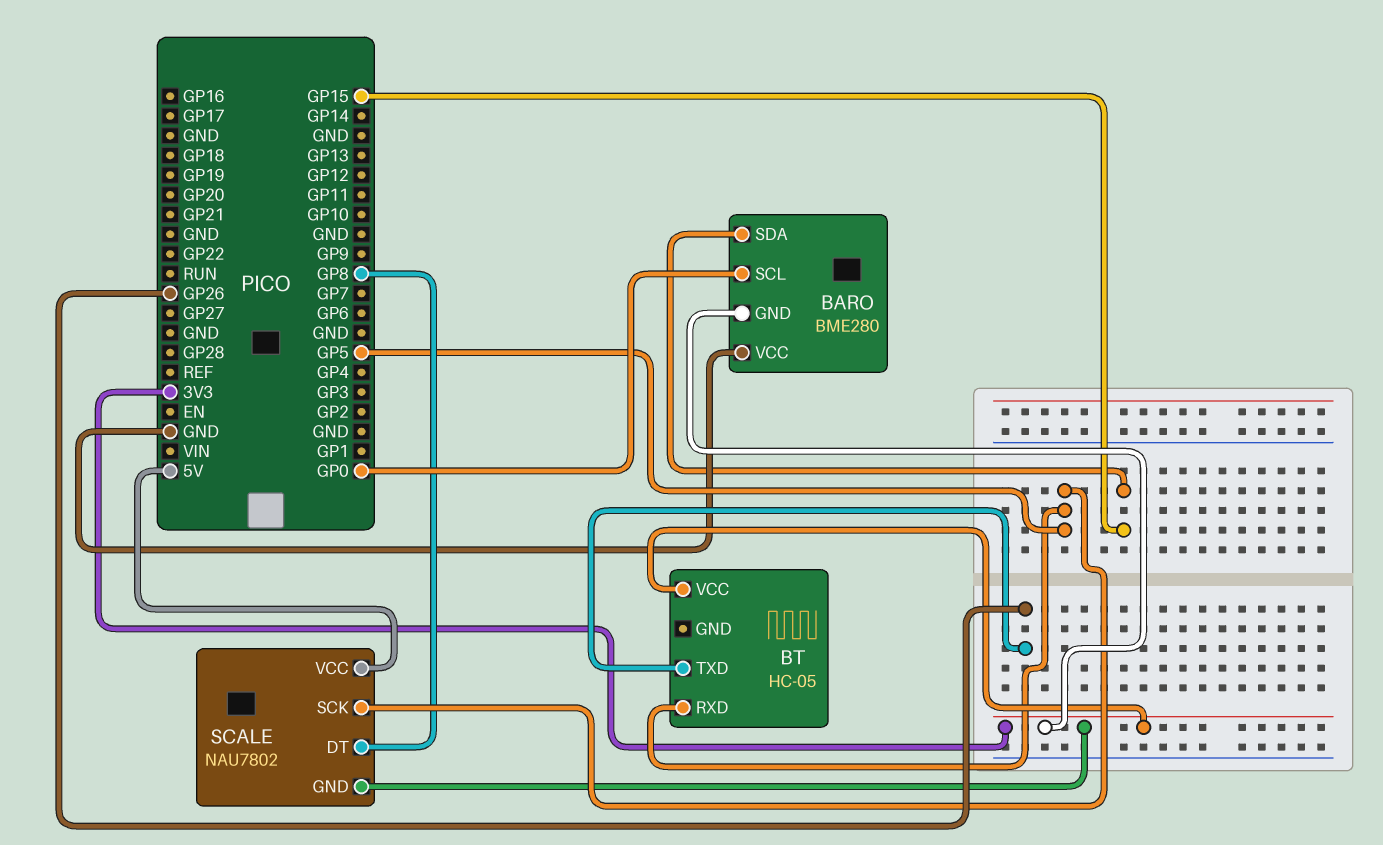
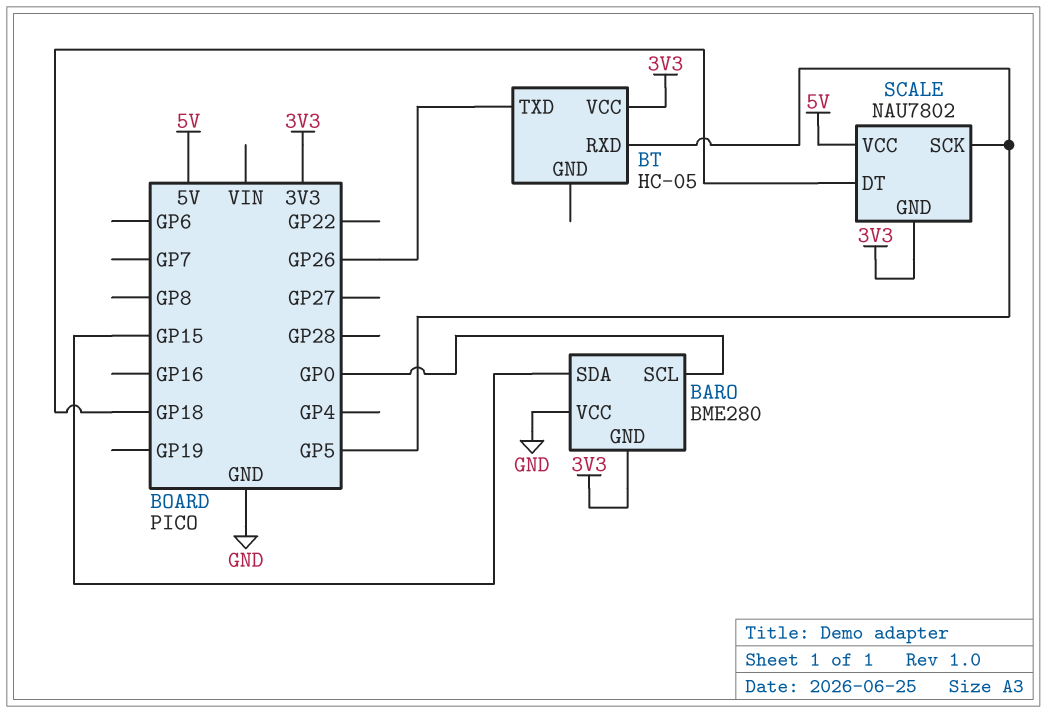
SCALE pin DT: GP8 -> GP18

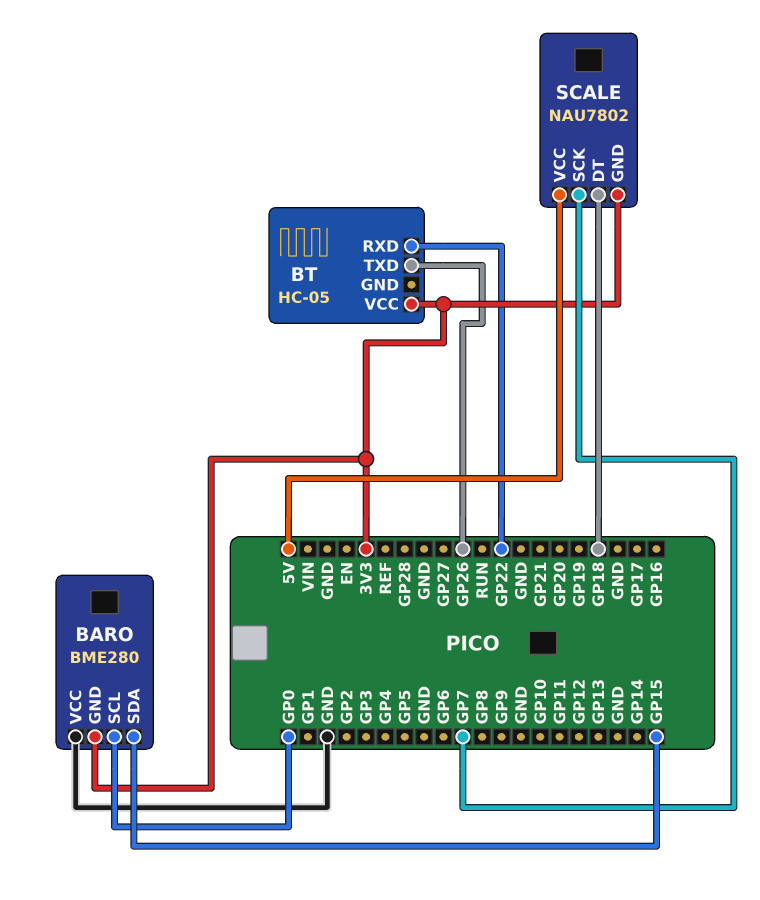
BT pin RXD: GP5 -> GP22
SCALE pin SCK: GP5 -> GP7

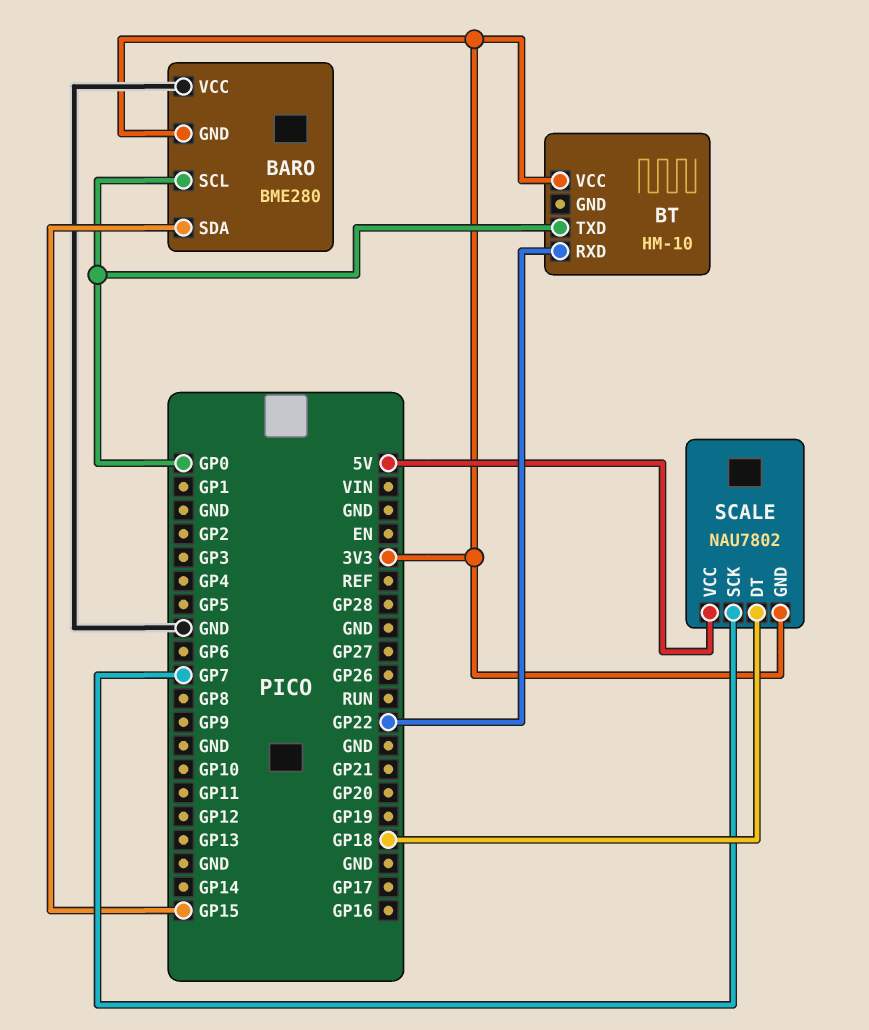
BT: HC-05 -> HM-10
BT pin TXD: GP26 -> GP0

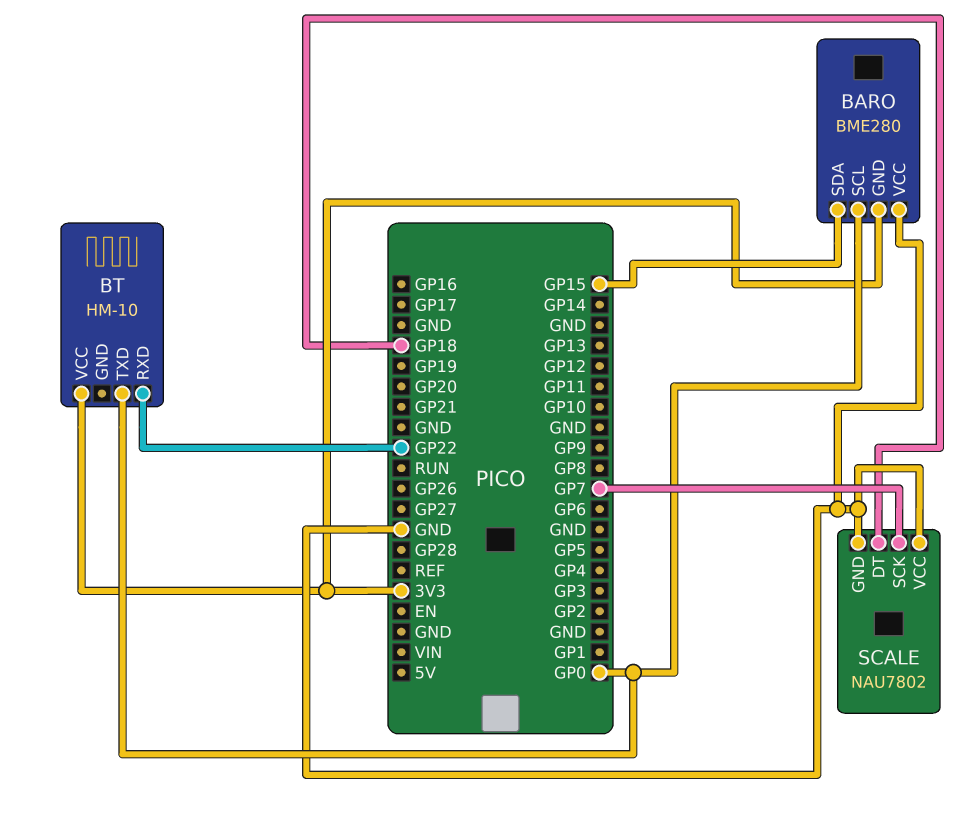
SCALE pin GND: 3V3 -> GND
SCALE pin VCC: 5V -> GND

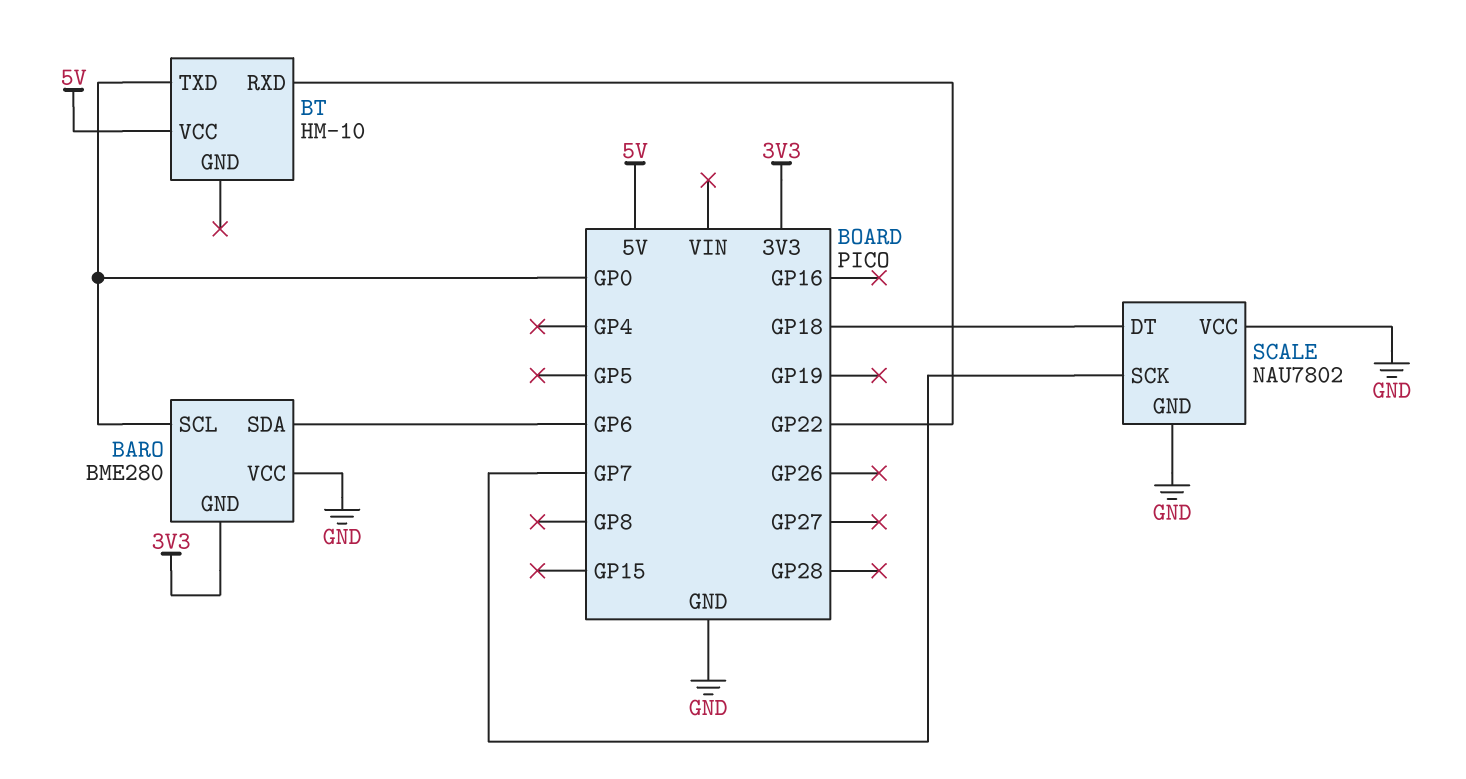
BARO pin SDA: GP15 -> GP6
BT pin VCC: 3V3 -> 5V

